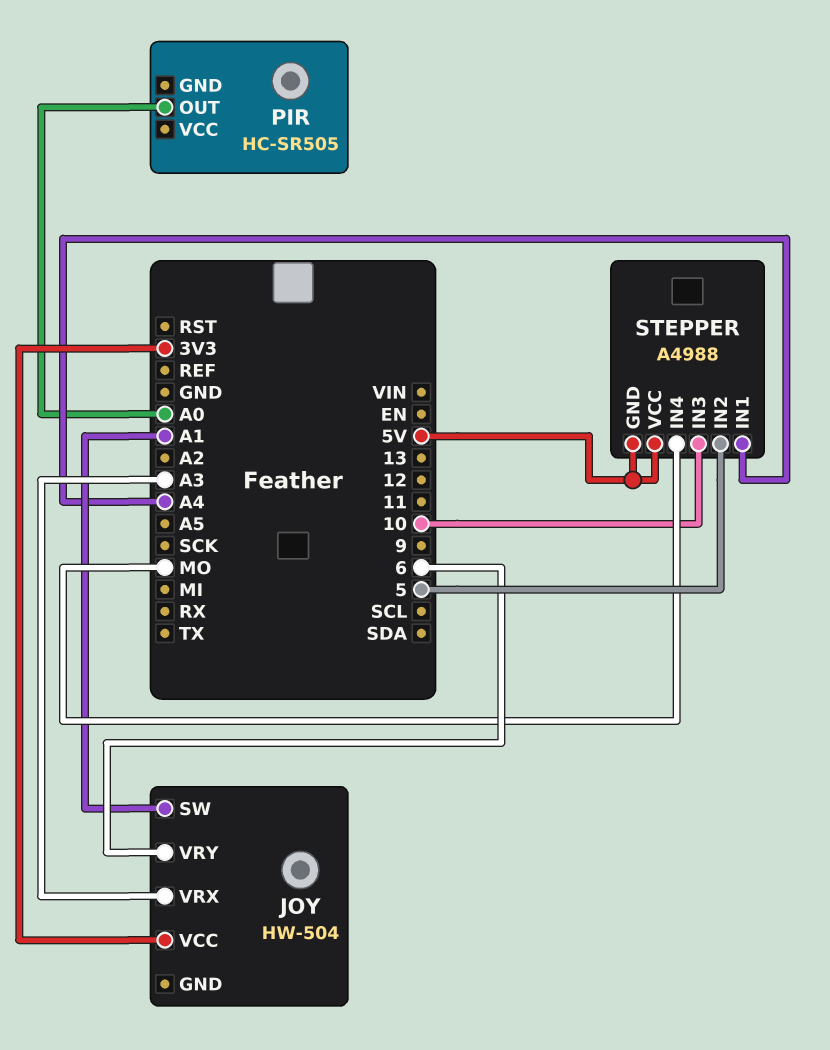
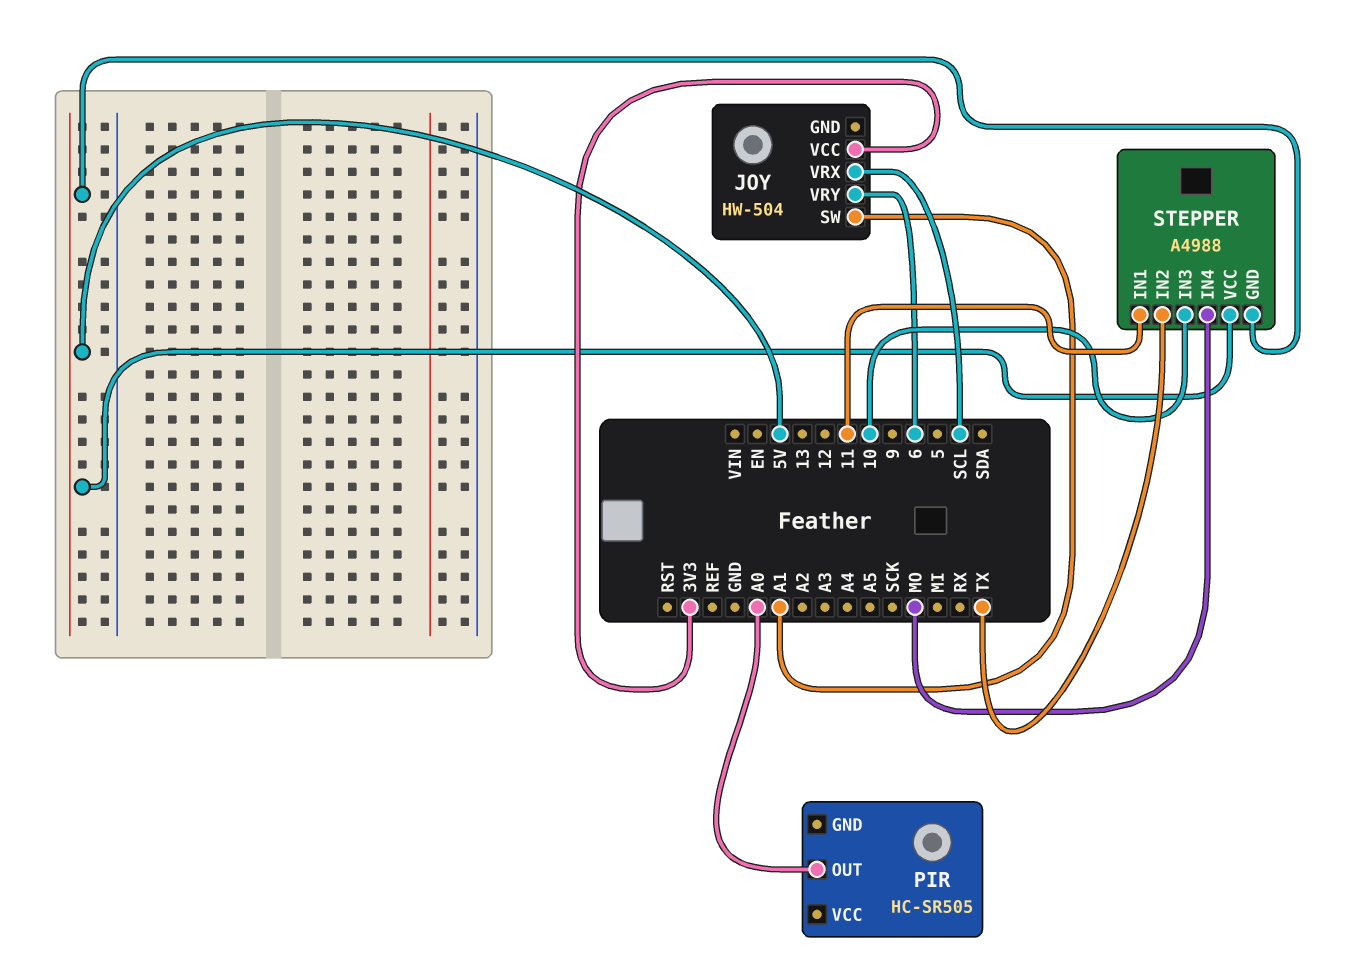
JOY pin VRX: A3 -> SCL
STEPPER pin IN1: A4 -> 11
STEPPER pin IN2: 5 -> TX

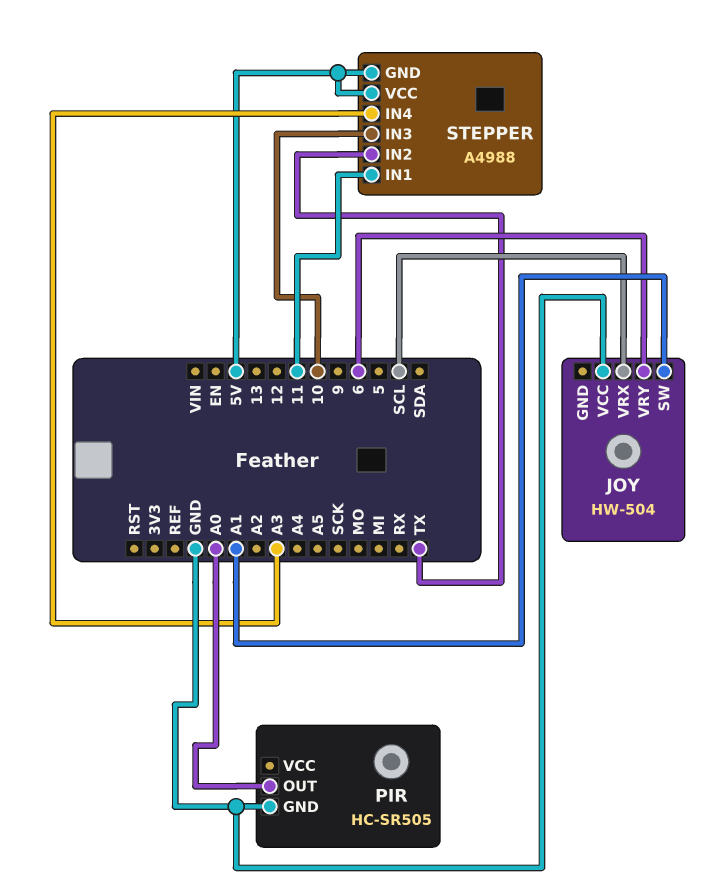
JOY pin VCC: 3V3 -> GND
PIR pin GND: none -> GND
STEPPER pin IN4: MO -> A3

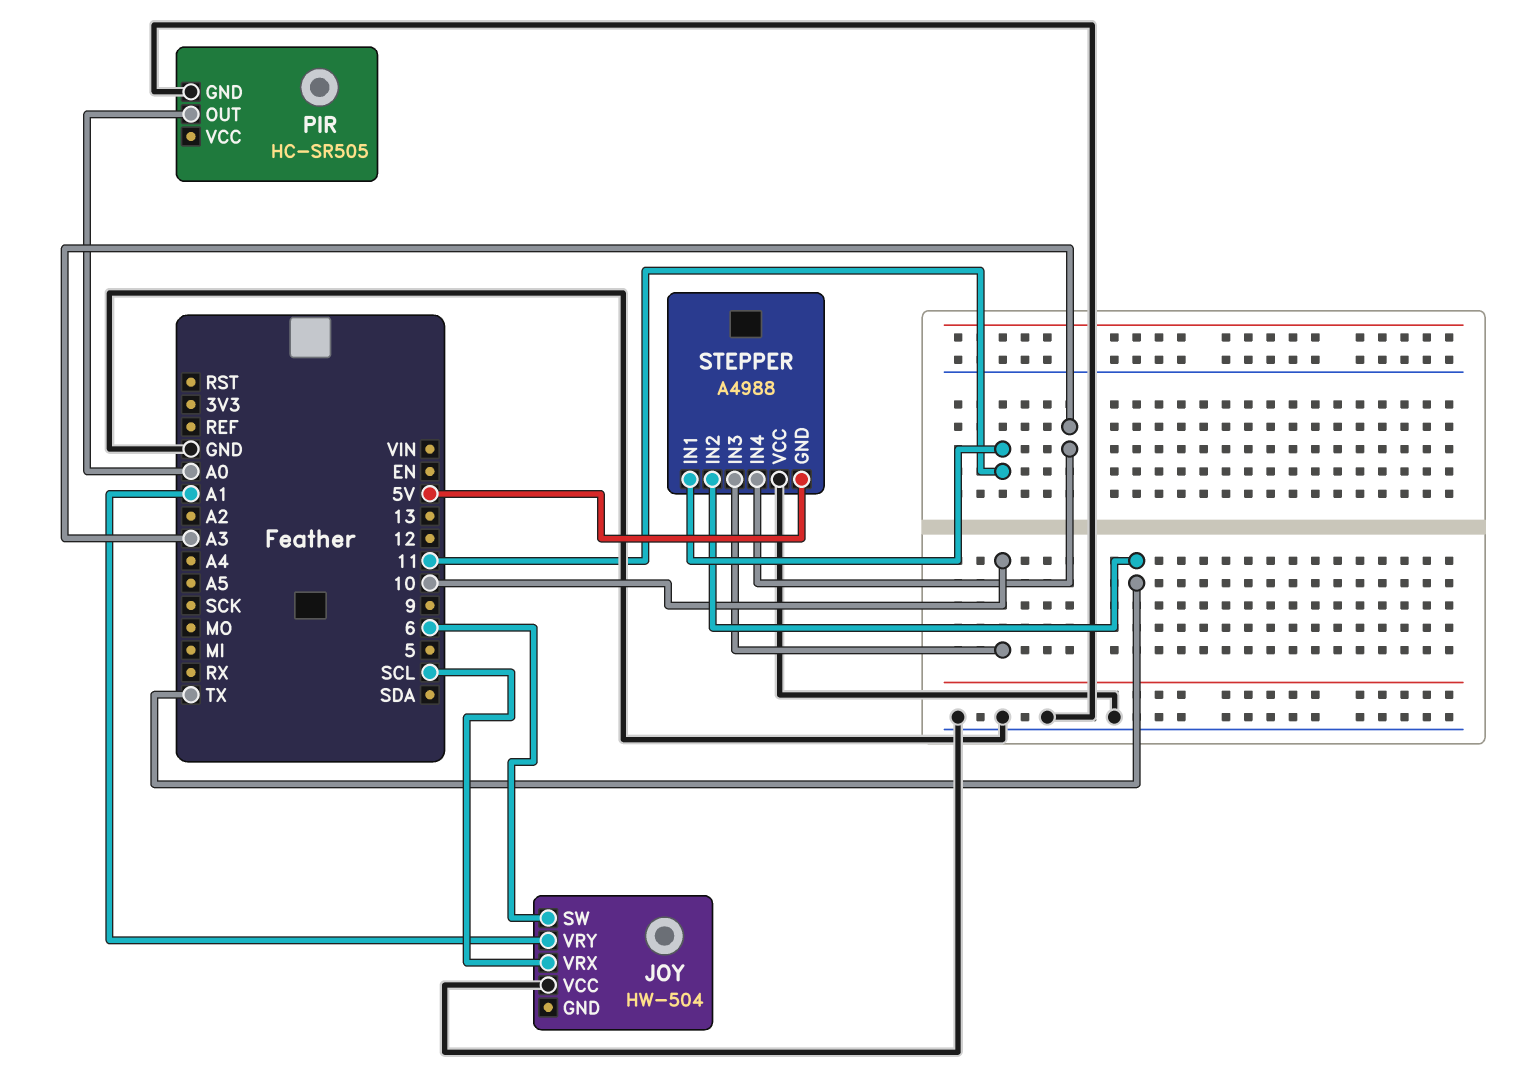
JOY pin SW: A1 -> 6
JOY pin VRY: 6 -> A1
STEPPER pin VCC: 5V -> GND

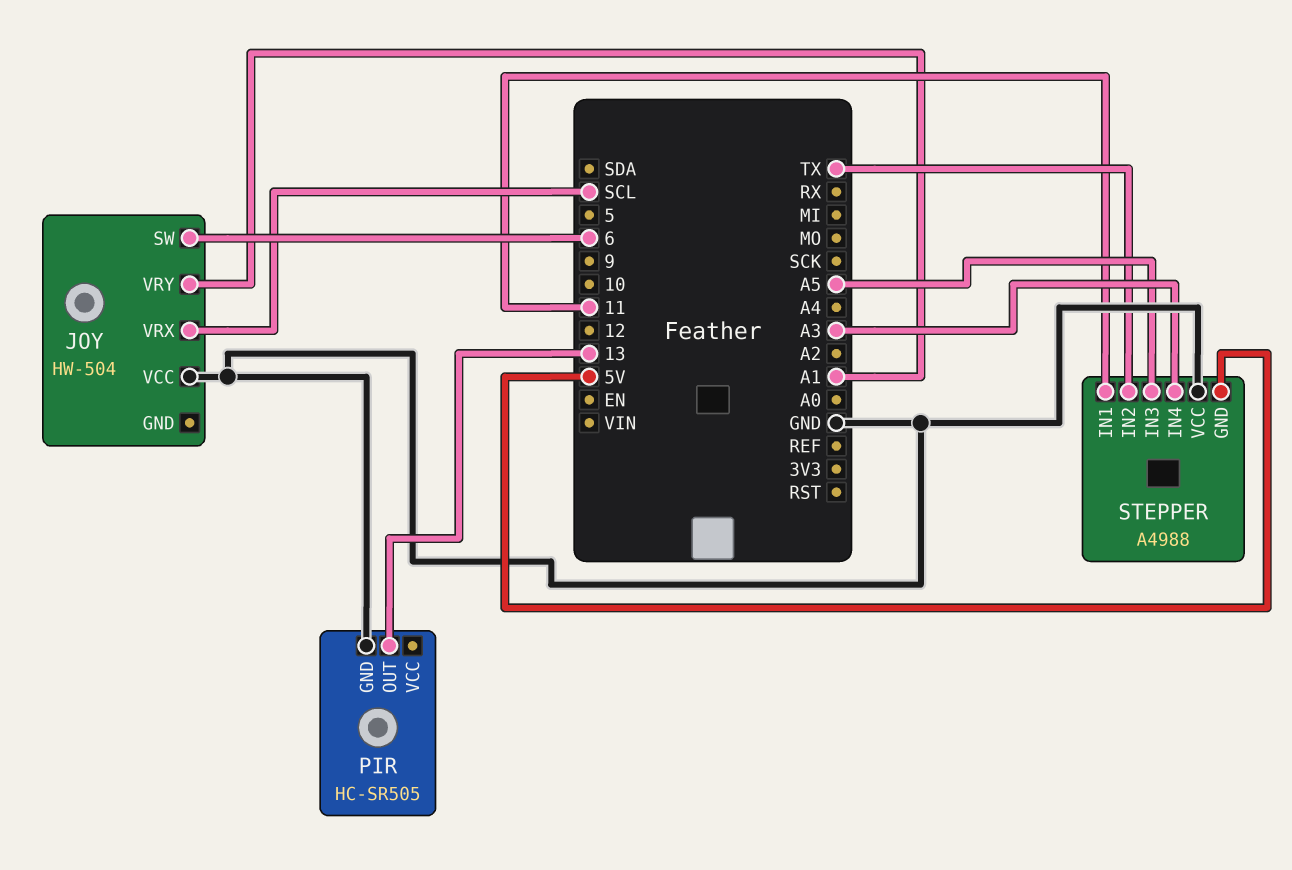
PIR pin OUT: A0 -> 13
STEPPER pin IN3: 10 -> A5

